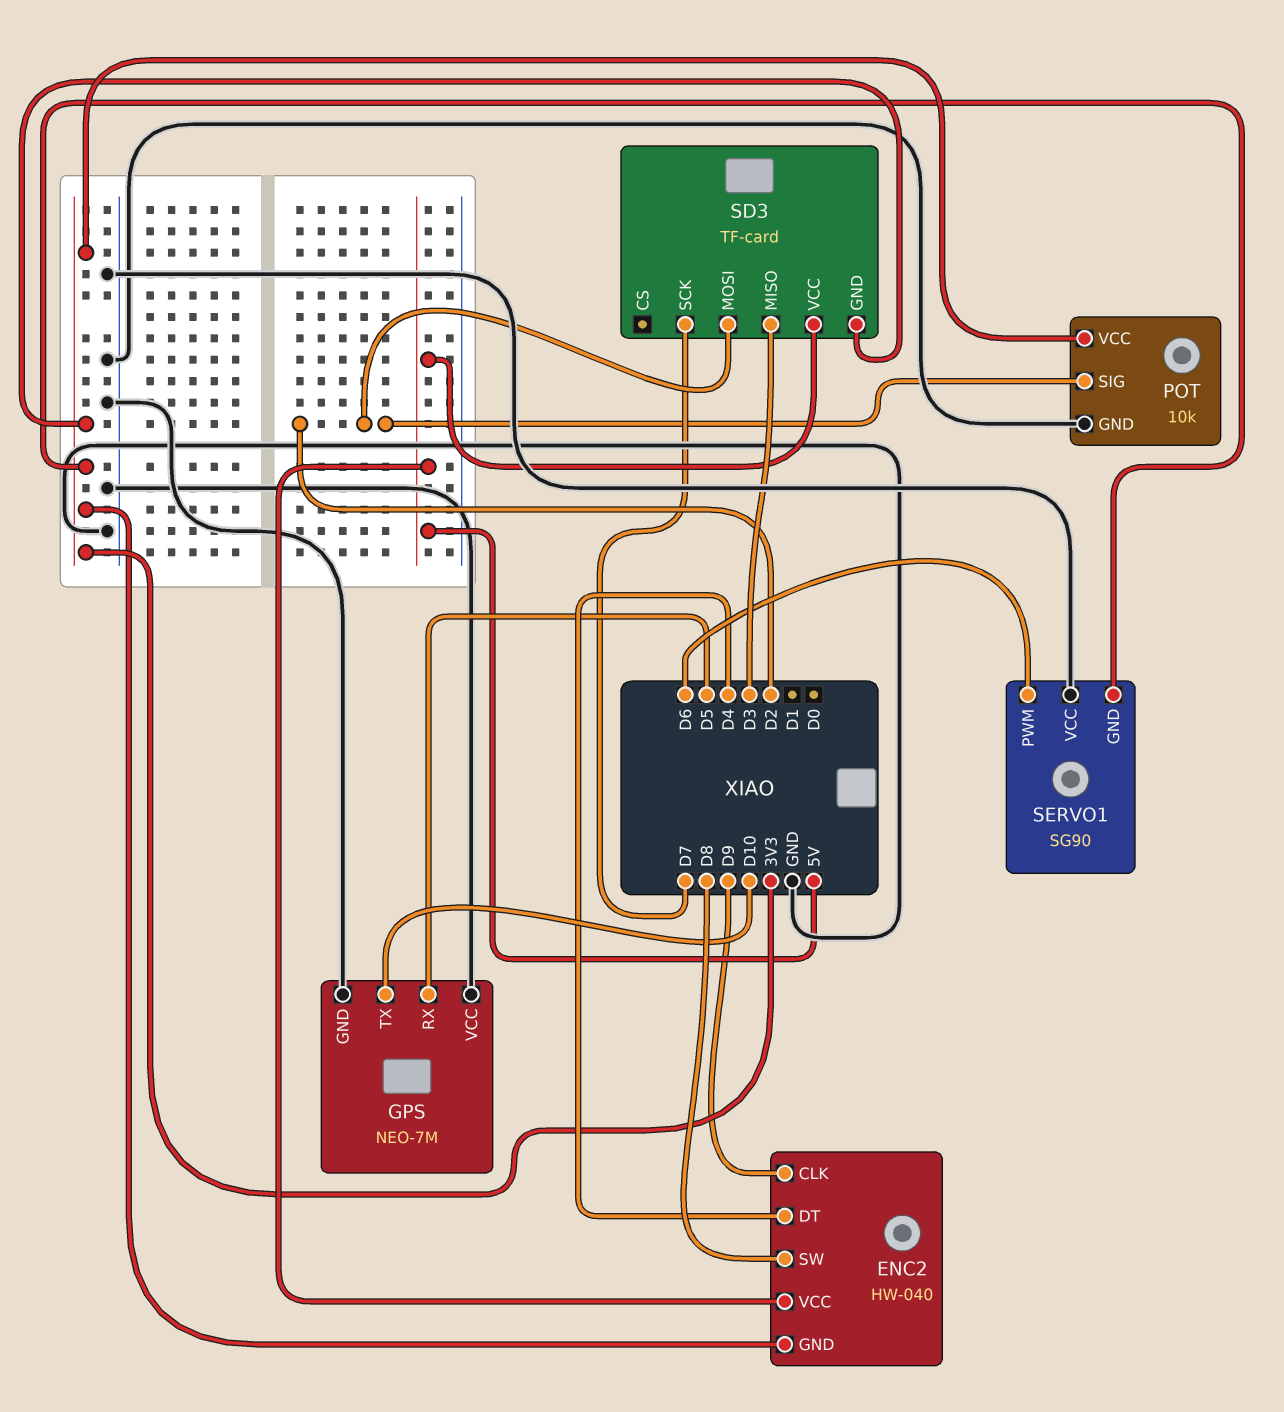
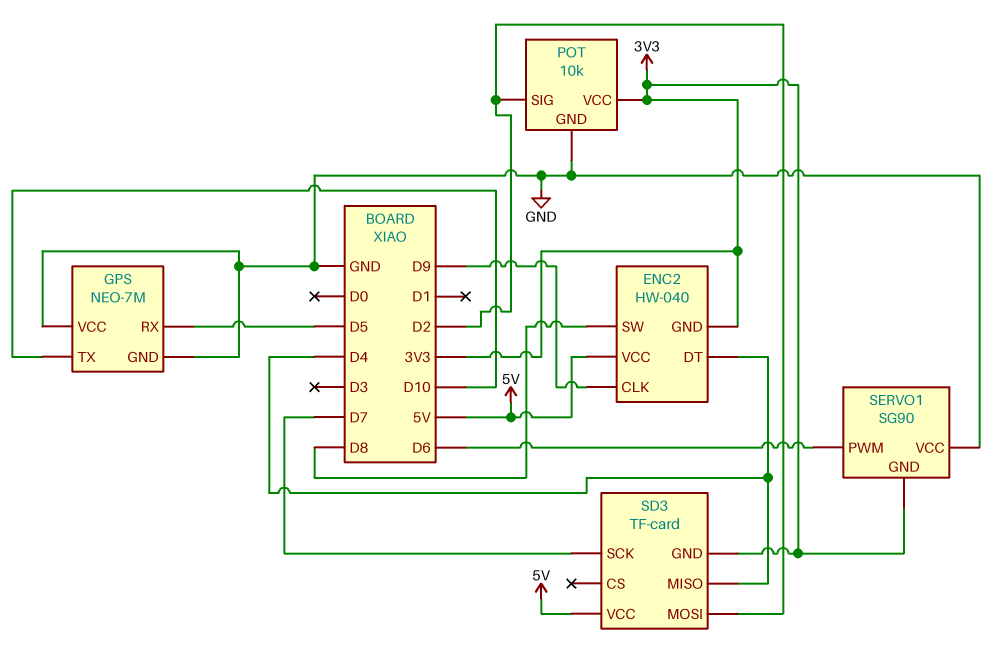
SD3 pin MISO: D3 -> D4

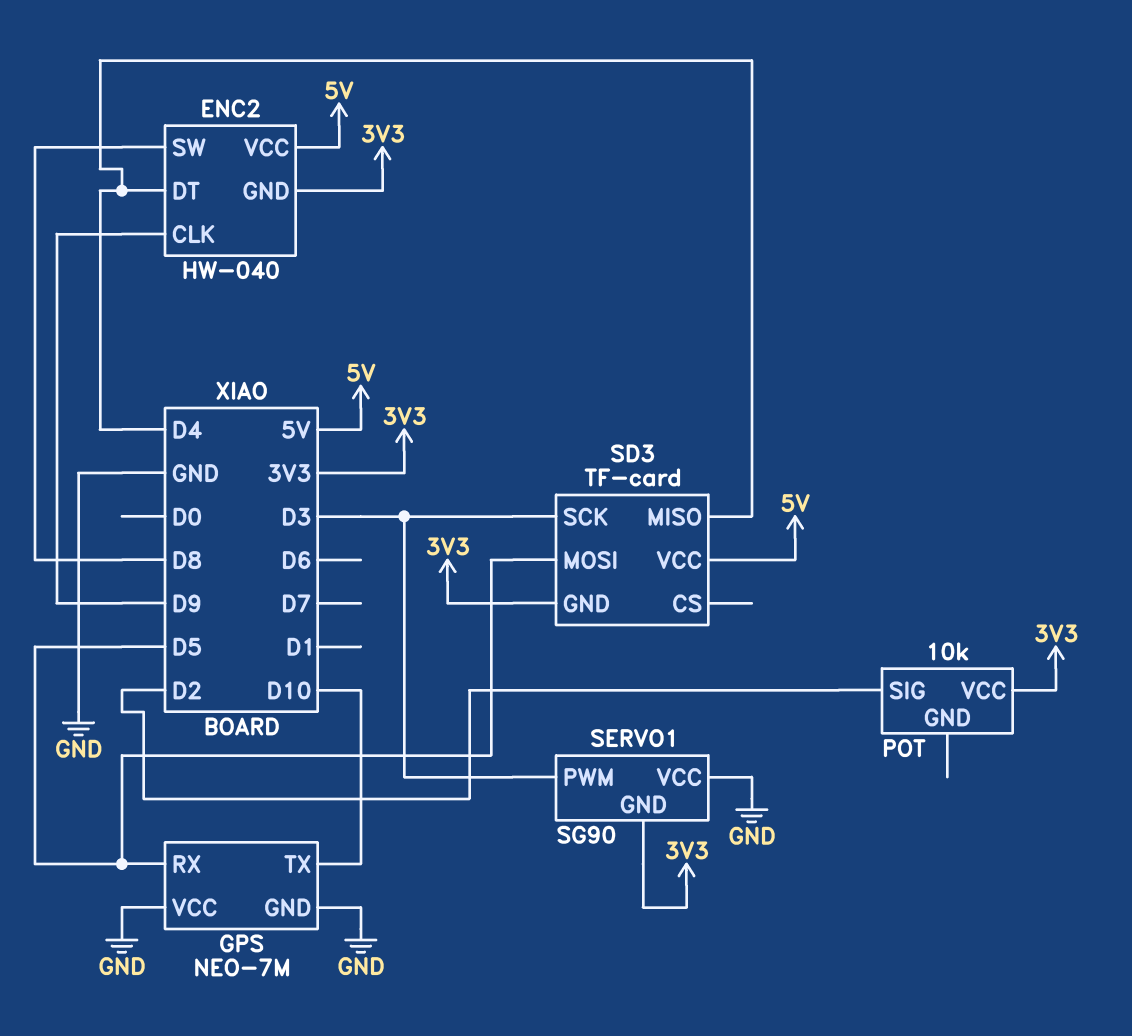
POT pin GND: GND -> none
SD3 pin MOSI: D2 -> D5
SD3 pin SCK: D7 -> D3
SERVO1 pin PWM: D6 -> D3

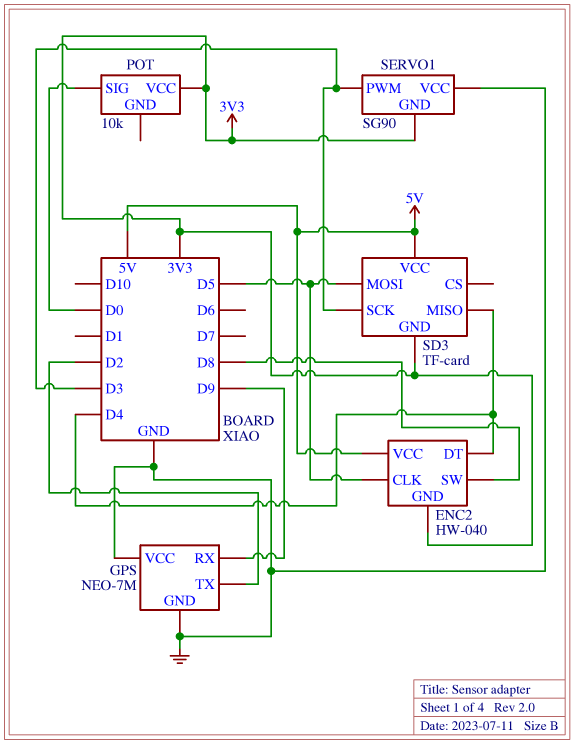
ENC2 pin CLK: D9 -> D5
GPS pin RX: D5 -> D9
GPS pin TX: D10 -> D2
POT pin SIG: D2 -> D0

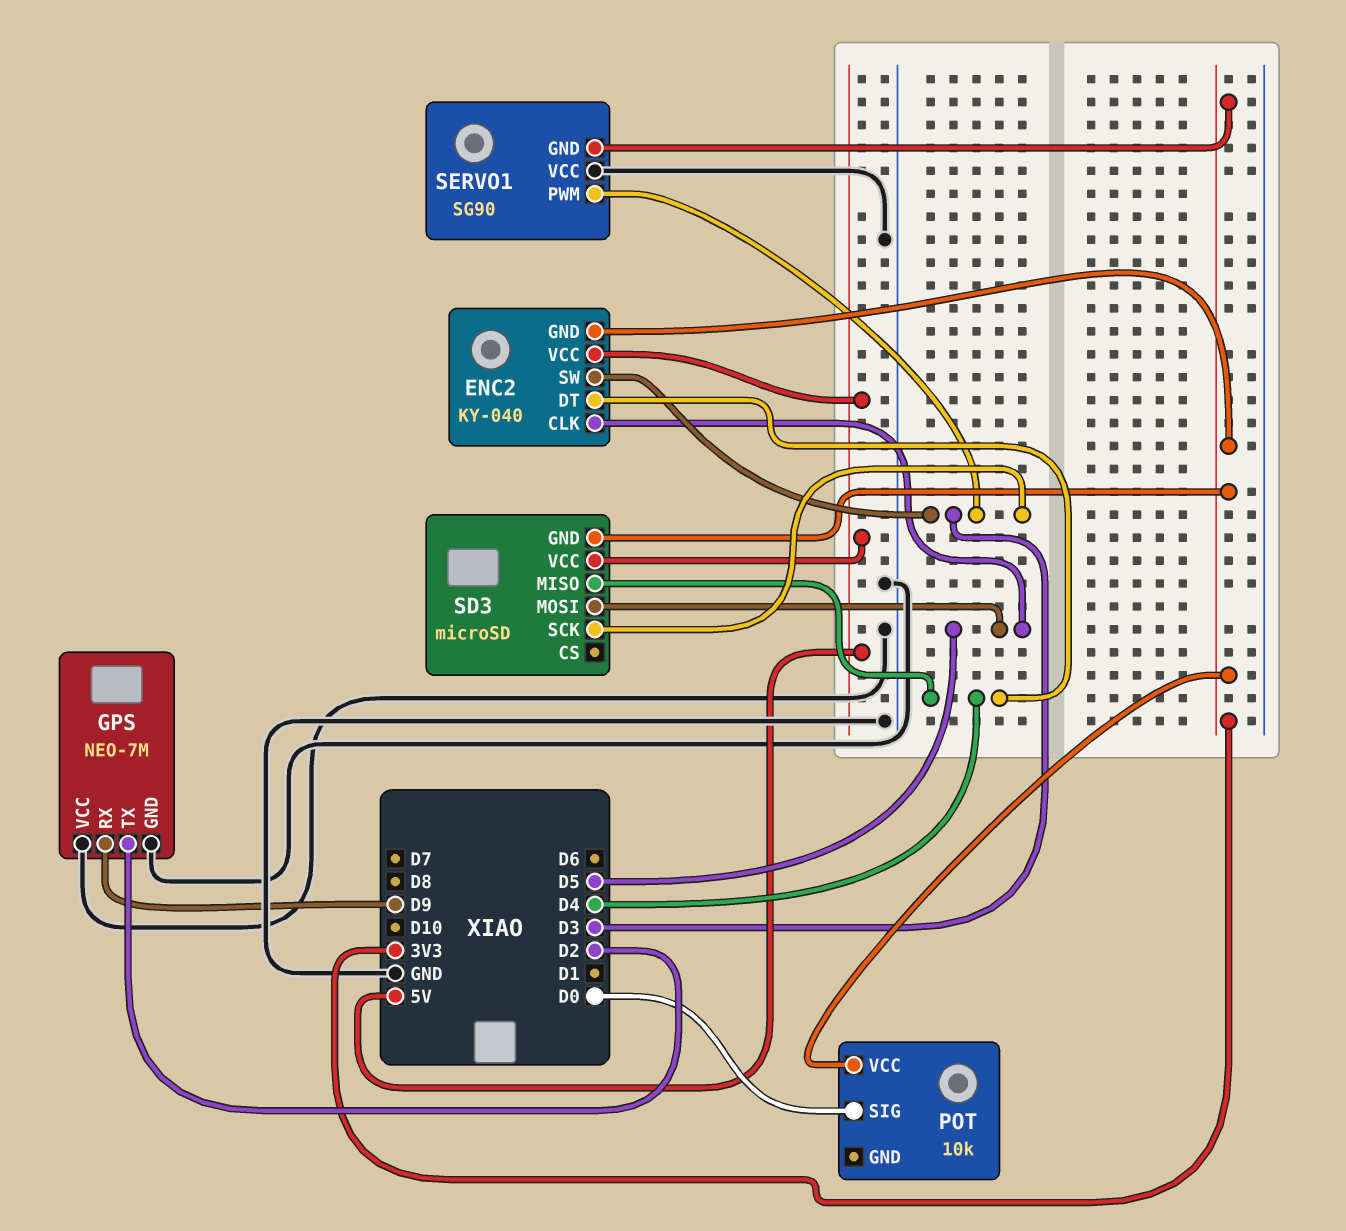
ENC2: HW-040 -> KY-040
ENC2 pin SW: D8 -> D3
SD3: TF-card -> microSD

